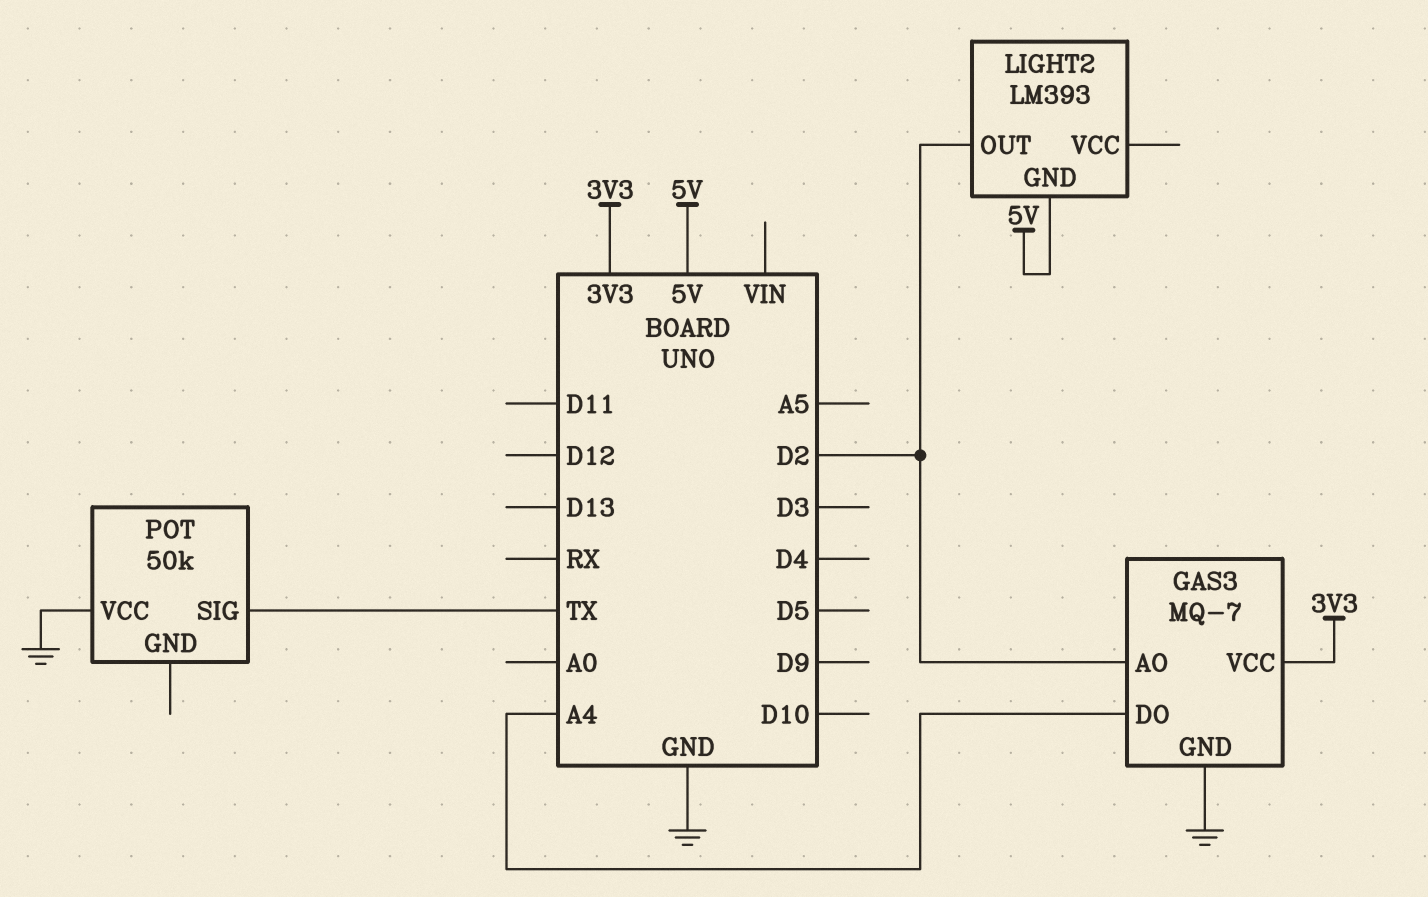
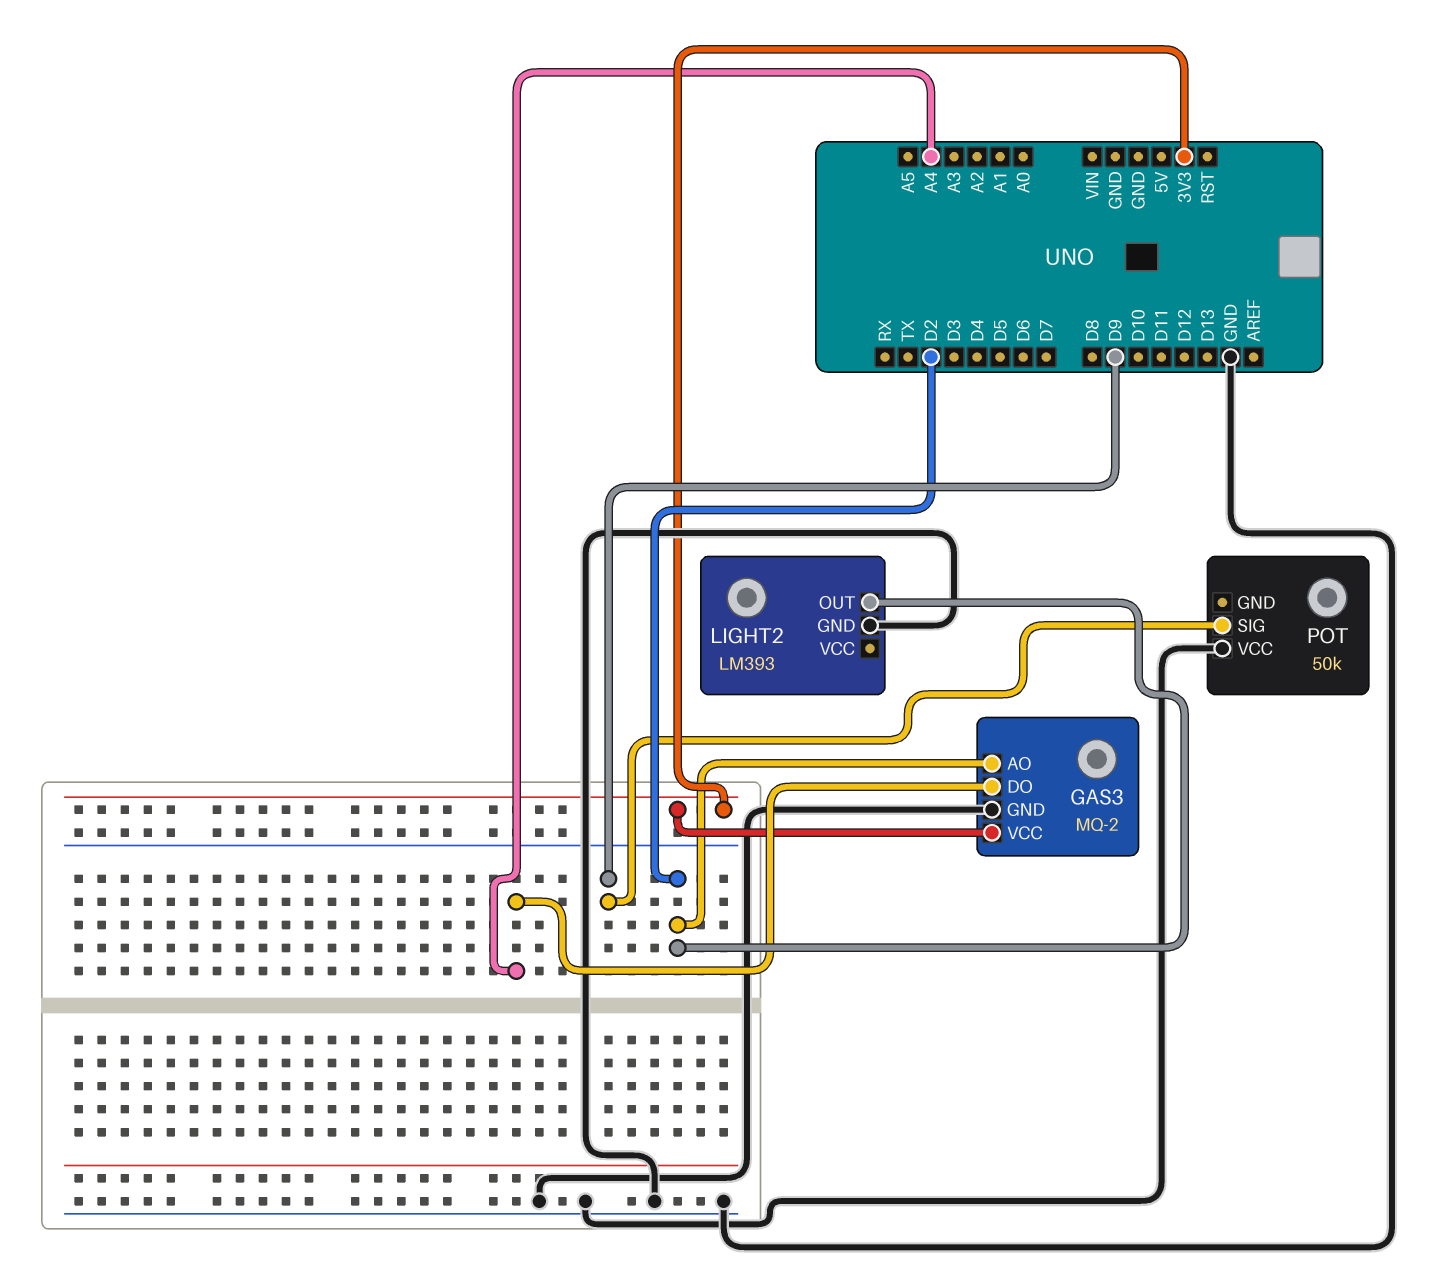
GAS3: MQ-7 -> MQ-2
LIGHT2 pin GND: 5V -> GND
POT pin SIG: TX -> D9

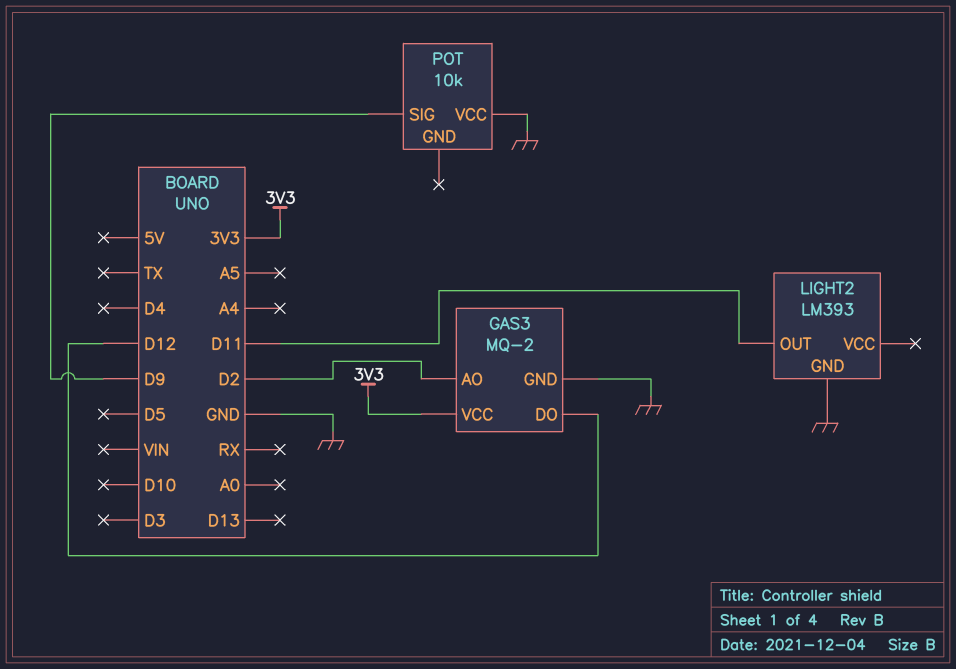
GAS3 pin DO: A4 -> D12
LIGHT2 pin OUT: D2 -> D11
POT: 50k -> 10k

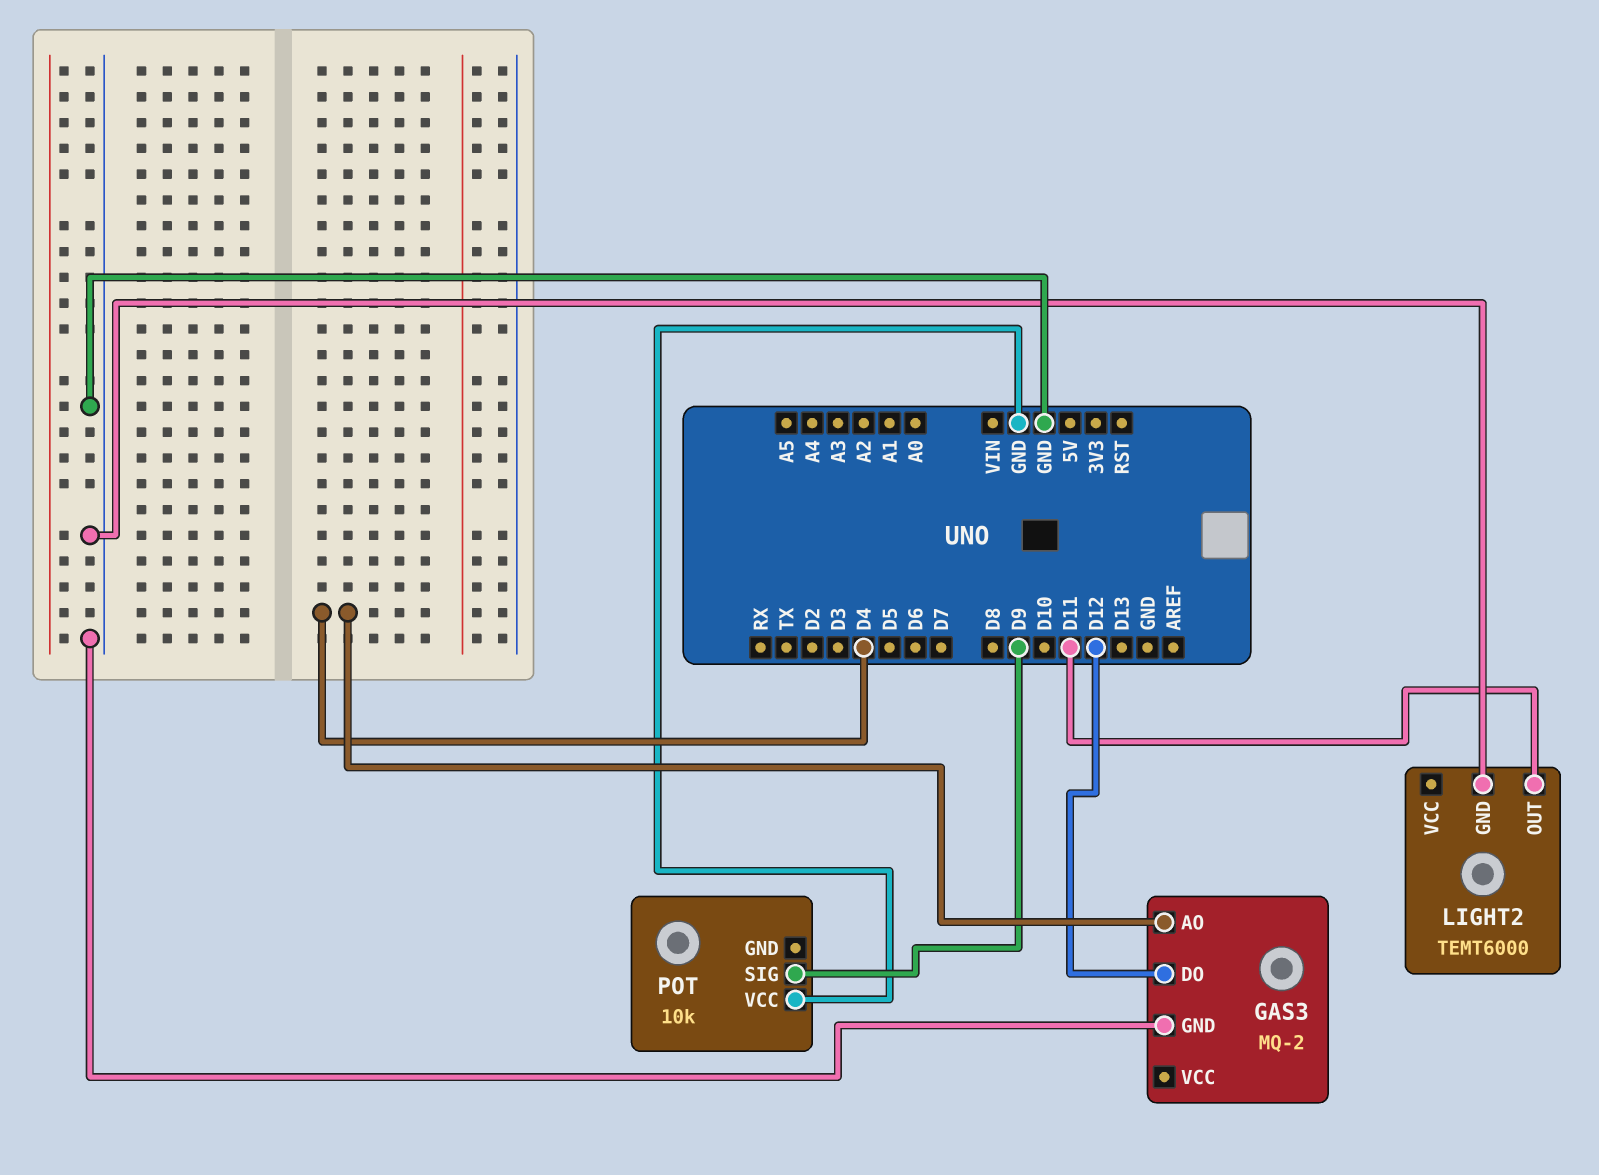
GAS3 pin AO: D2 -> D4
GAS3 pin VCC: 3V3 -> none
LIGHT2: LM393 -> TEMT6000

